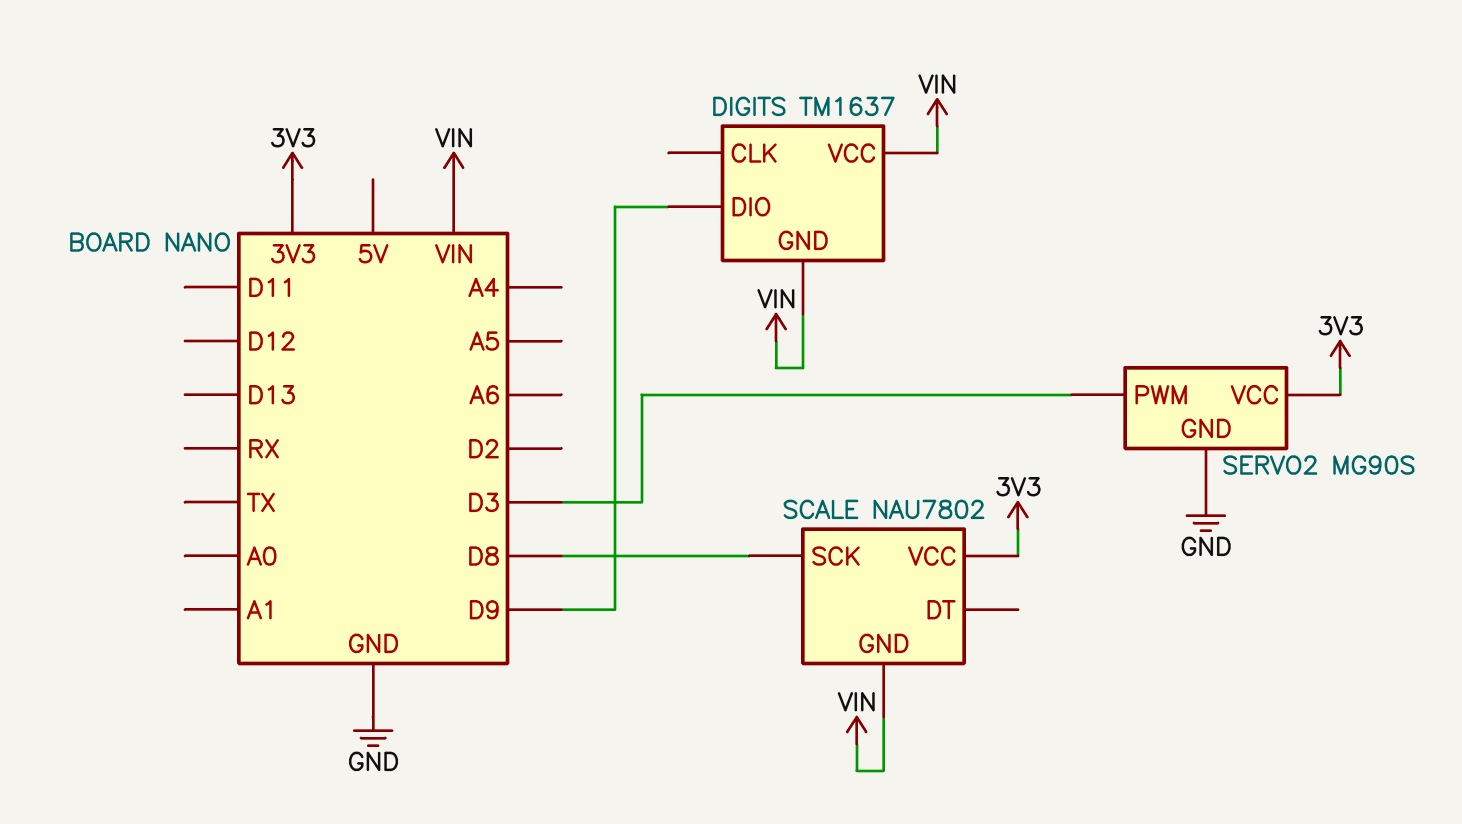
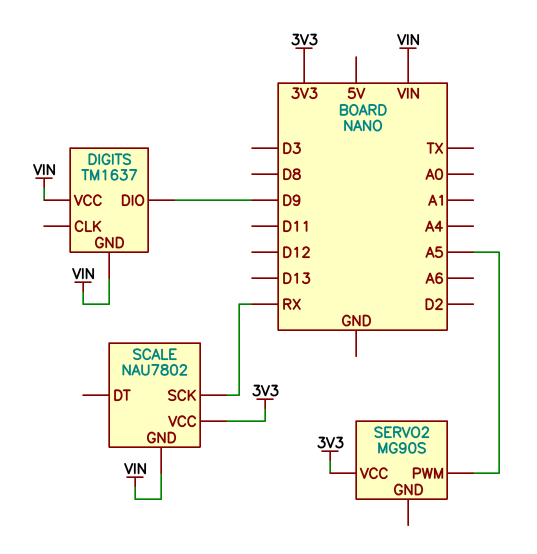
SCALE pin SCK: D8 -> RX
SERVO2 pin GND: GND -> none
SERVO2 pin PWM: D3 -> A5

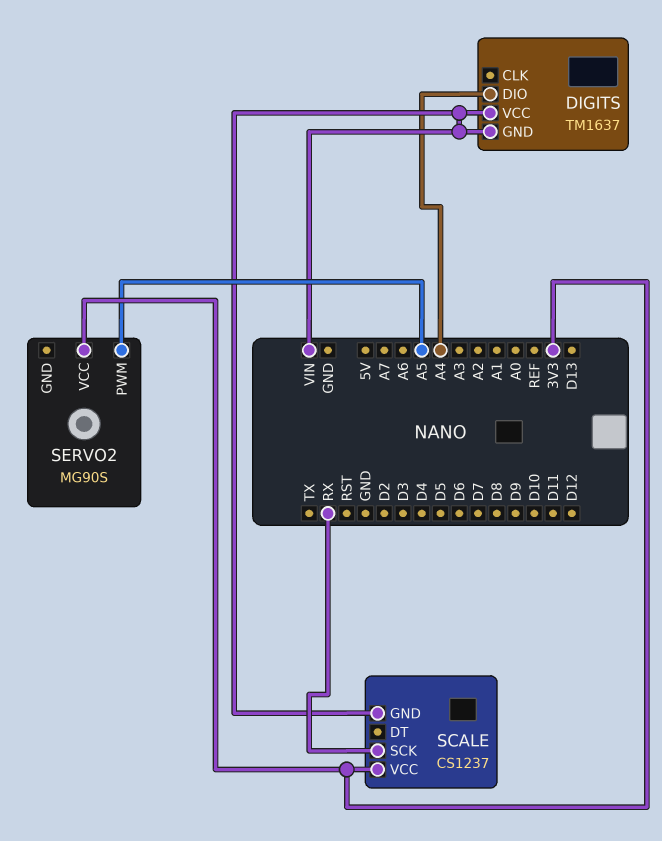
DIGITS pin DIO: D9 -> A4
SCALE: NAU7802 -> CS1237

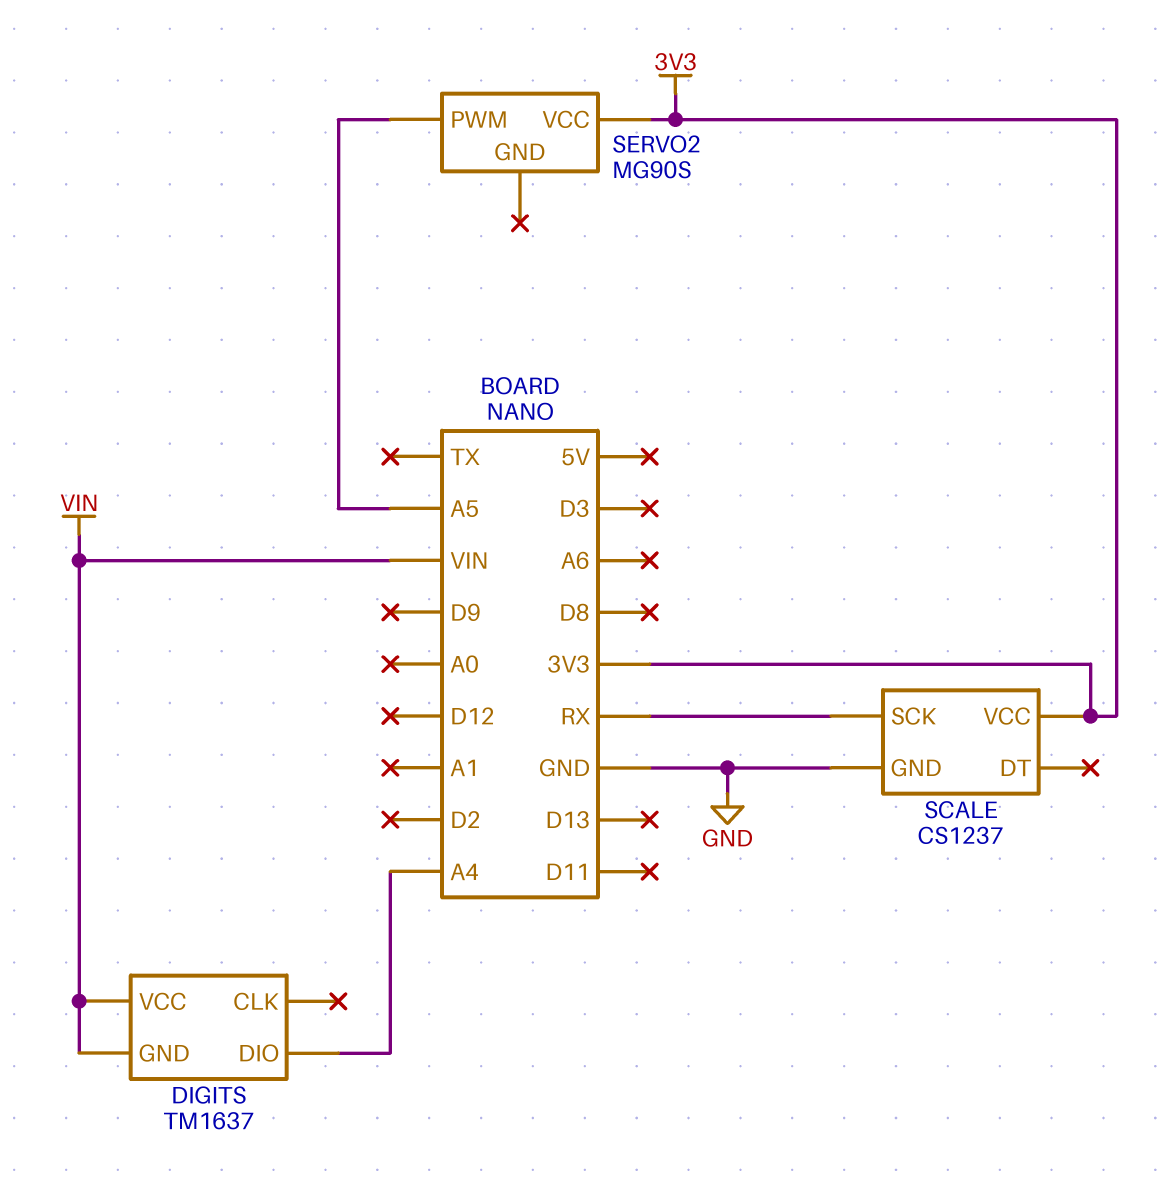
SCALE pin GND: VIN -> GND

